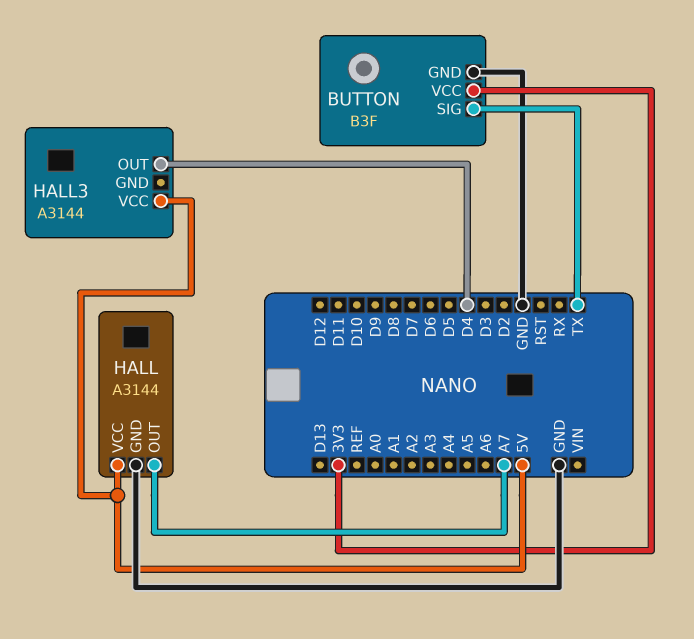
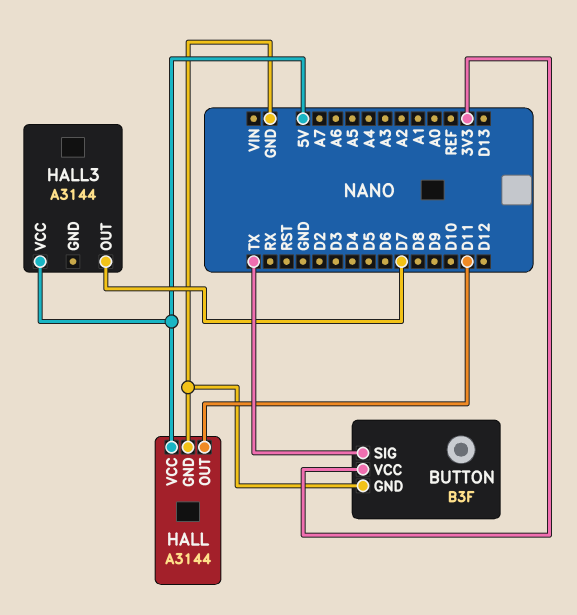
HALL pin OUT: A7 -> D11
HALL3 pin OUT: D4 -> D7

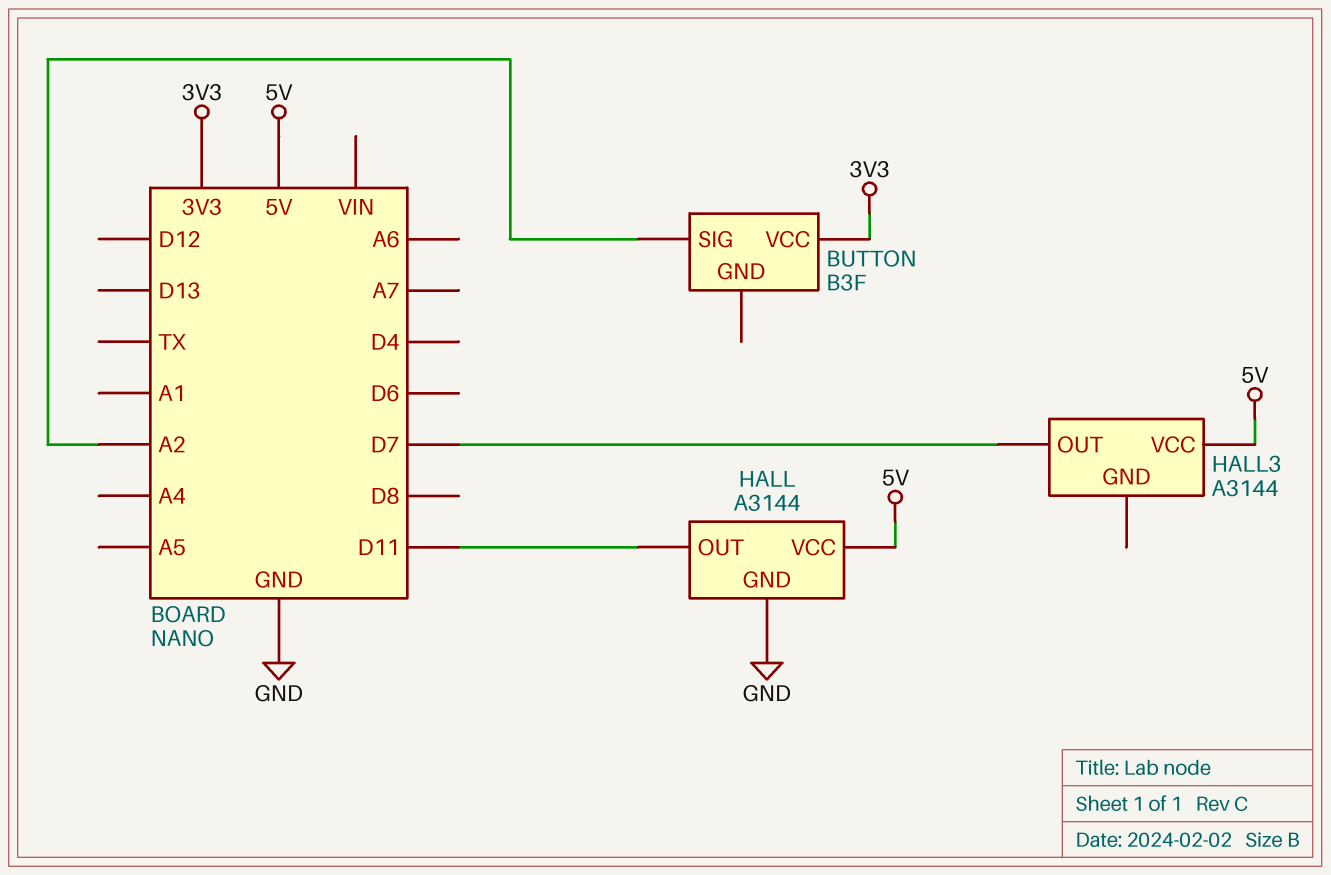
BUTTON pin GND: GND -> none
BUTTON pin SIG: TX -> A2

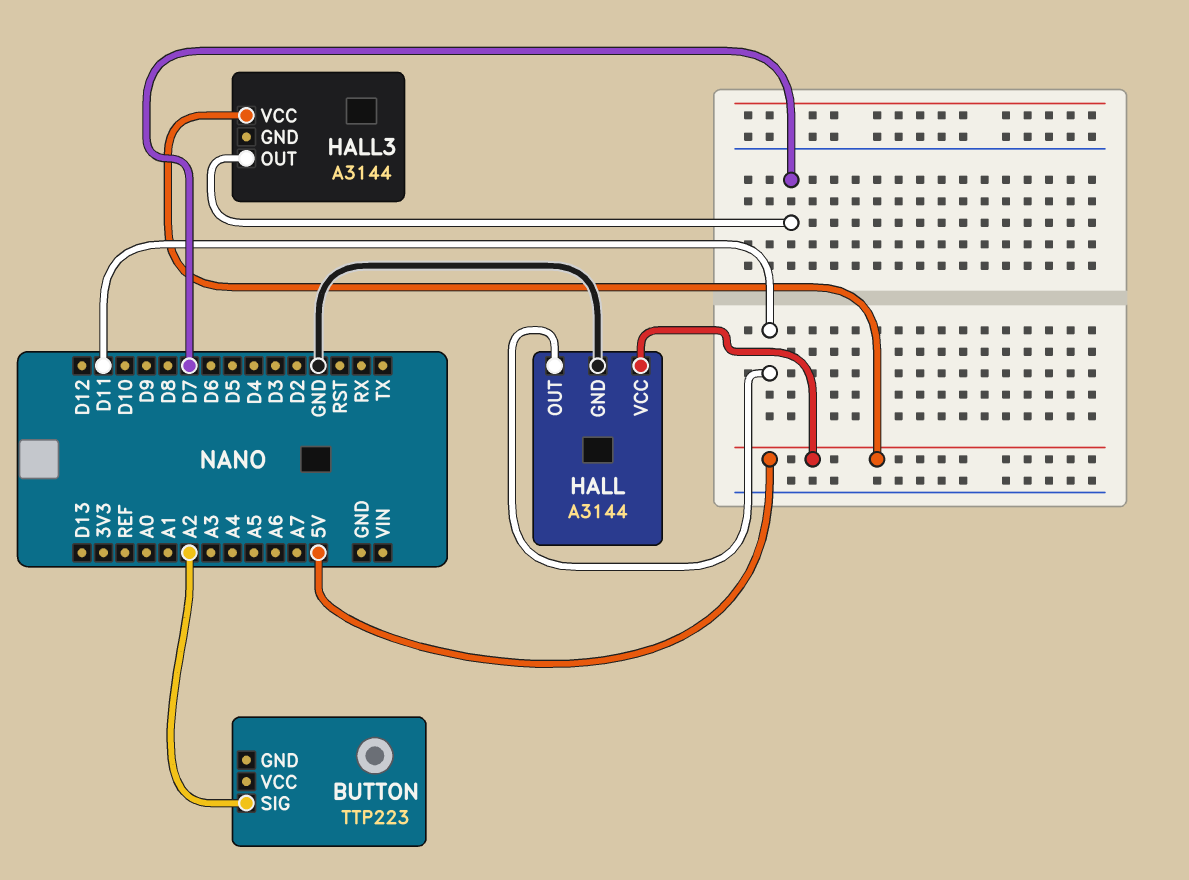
BUTTON: B3F -> TTP223
BUTTON pin VCC: 3V3 -> none

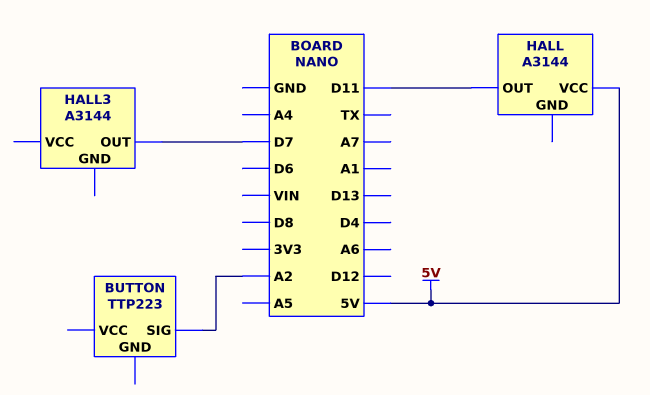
HALL pin GND: GND -> none
HALL3 pin VCC: 5V -> none

